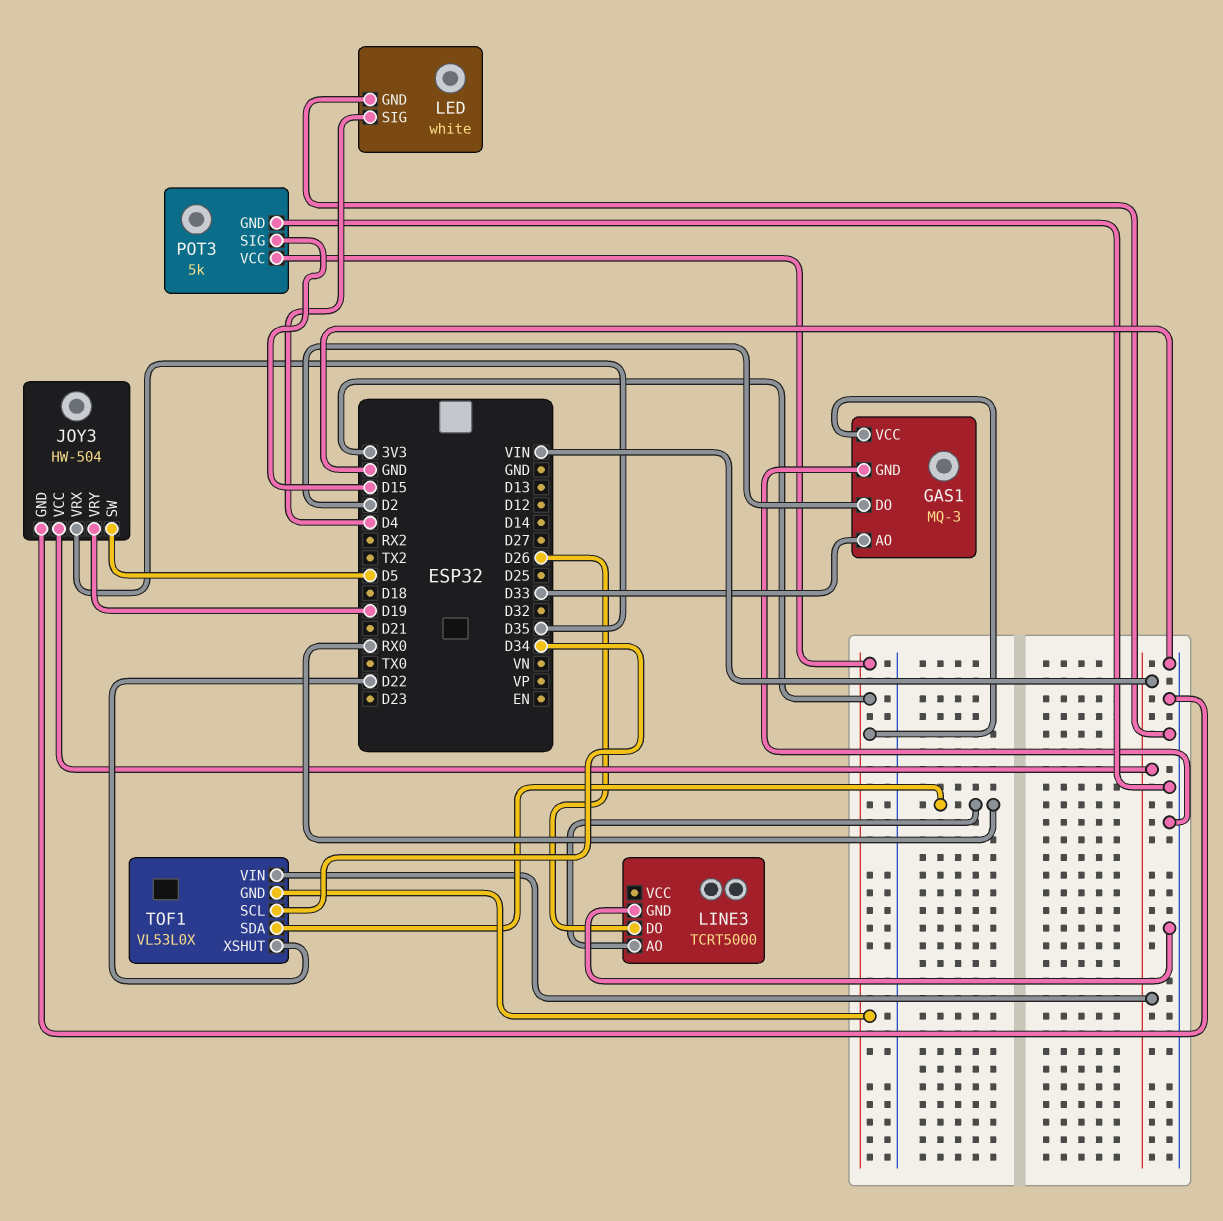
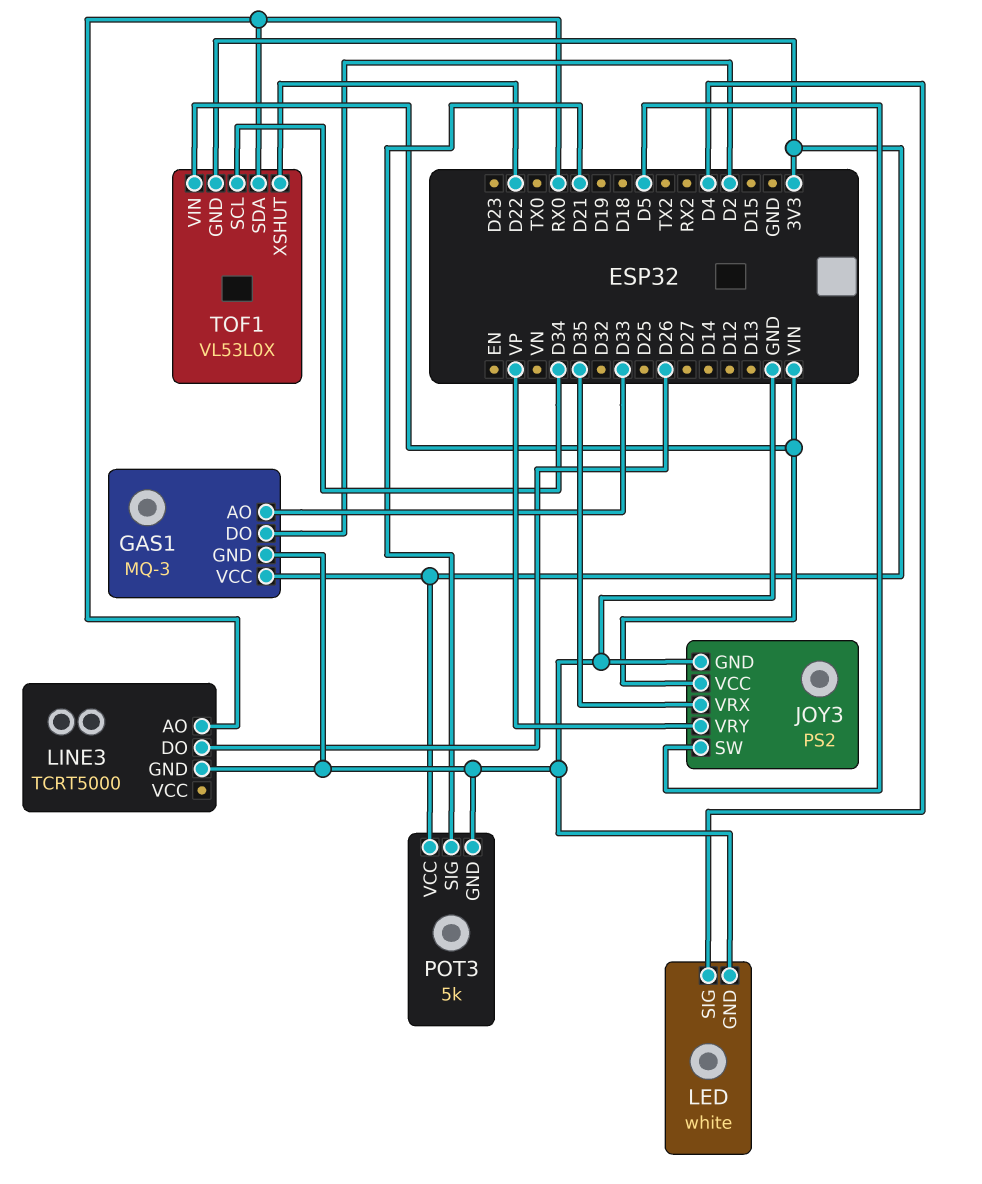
JOY3: HW-504 -> PS2
JOY3 pin VRY: D19 -> VP
POT3 pin SIG: D15 -> D21

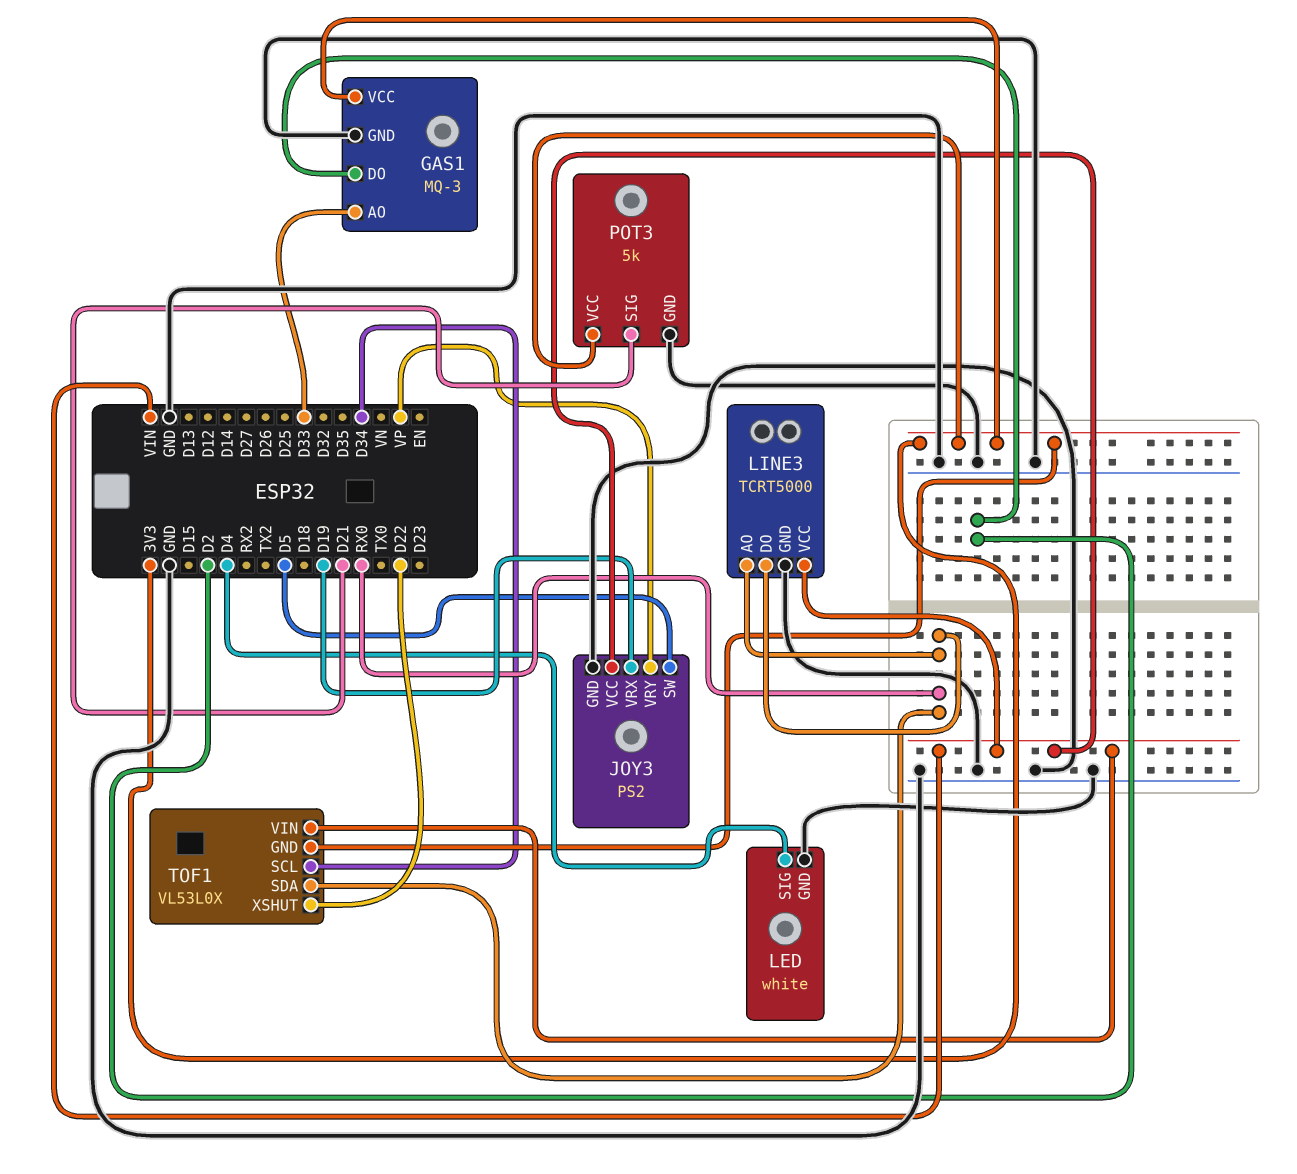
JOY3 pin VRX: D35 -> D19
LINE3 pin DO: D26 -> RX0
LINE3 pin VCC: none -> VIN

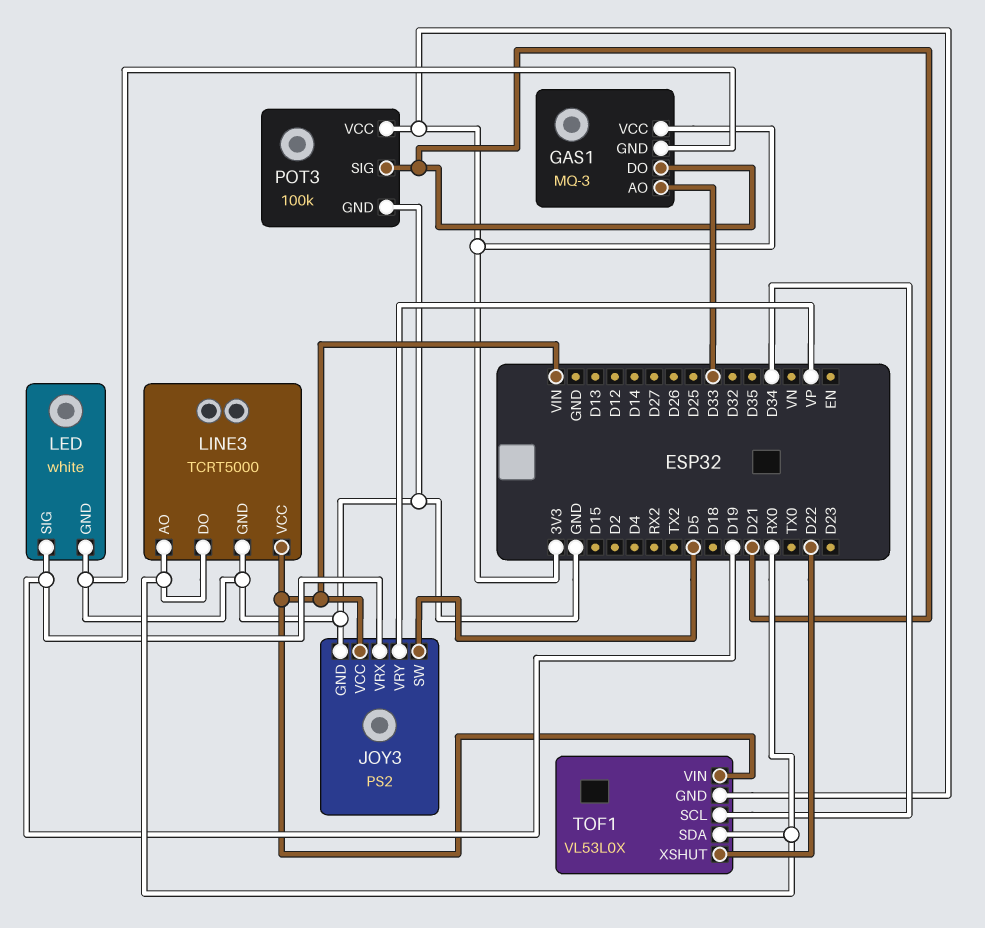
GAS1 pin DO: D2 -> D21
LED pin SIG: D4 -> D19
POT3: 5k -> 100k

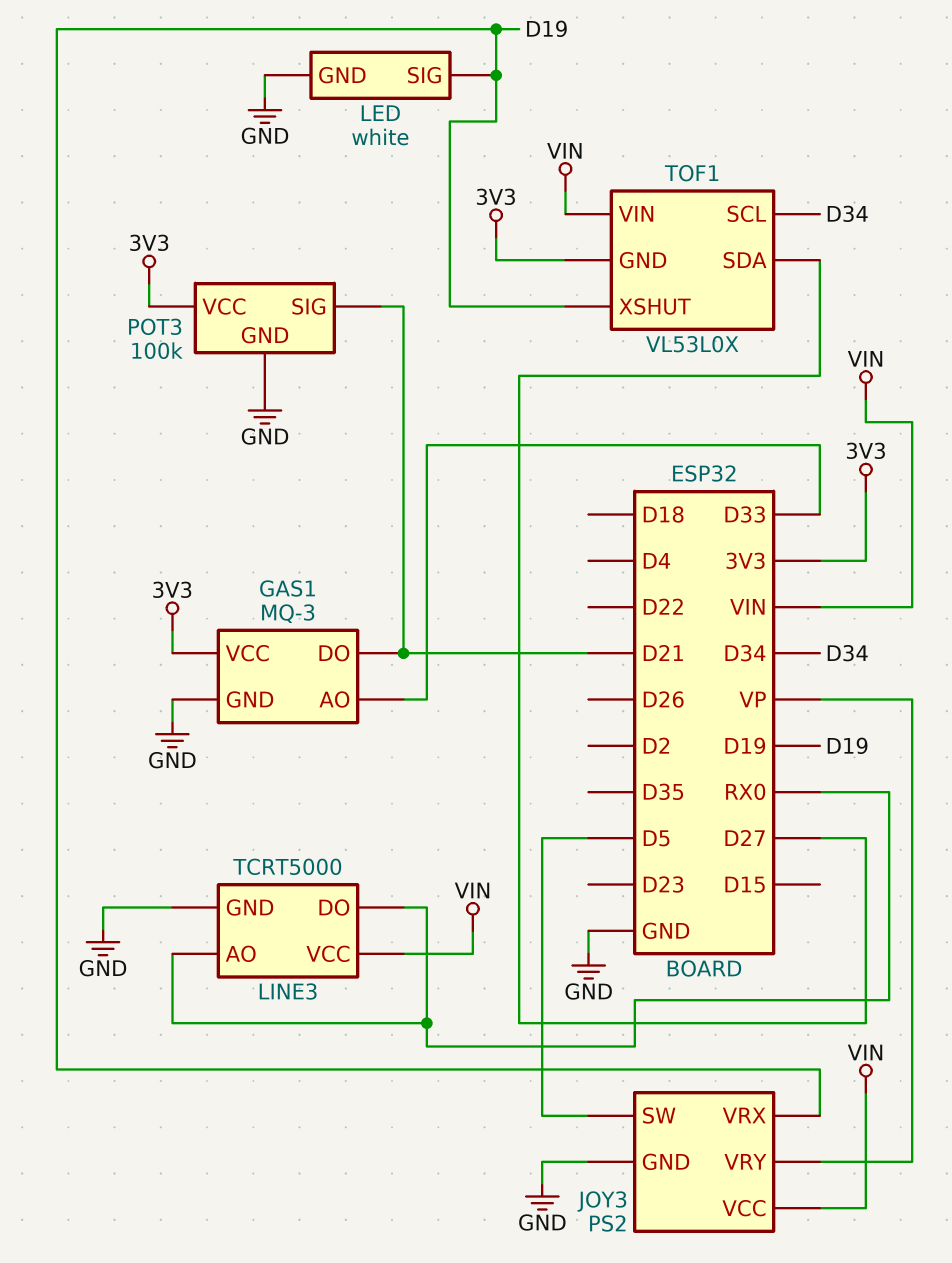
TOF1 pin SDA: RX0 -> D27
TOF1 pin XSHUT: D22 -> D19

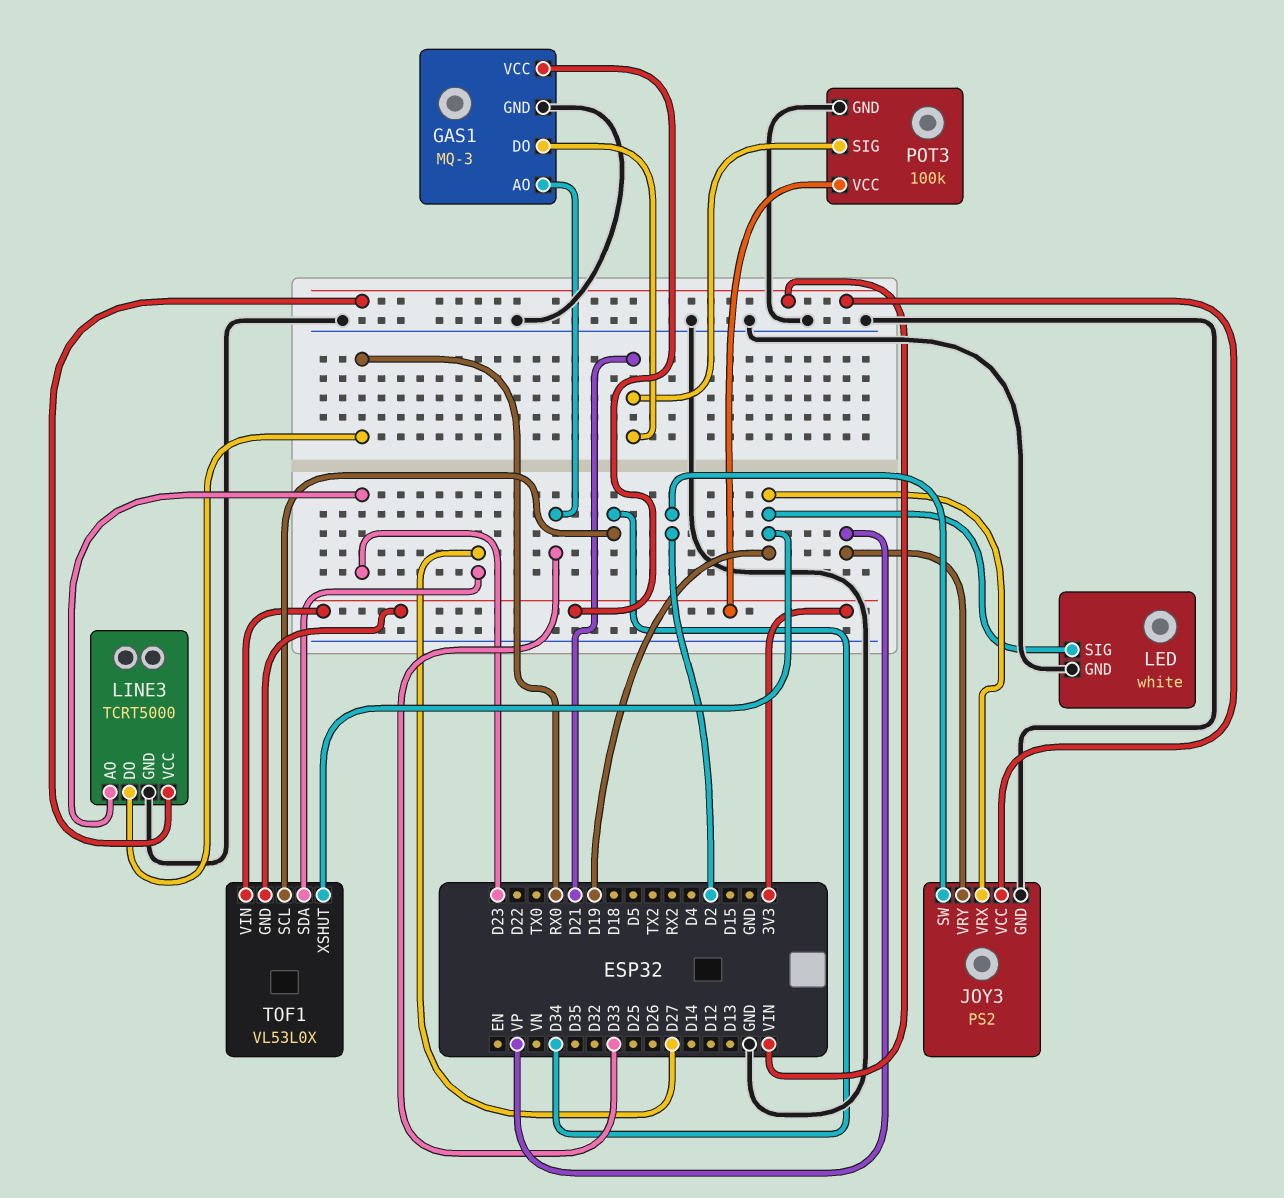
JOY3 pin SW: D5 -> D2
LINE3 pin AO: RX0 -> D23
TOF1 pin VIN: VIN -> 3V3

